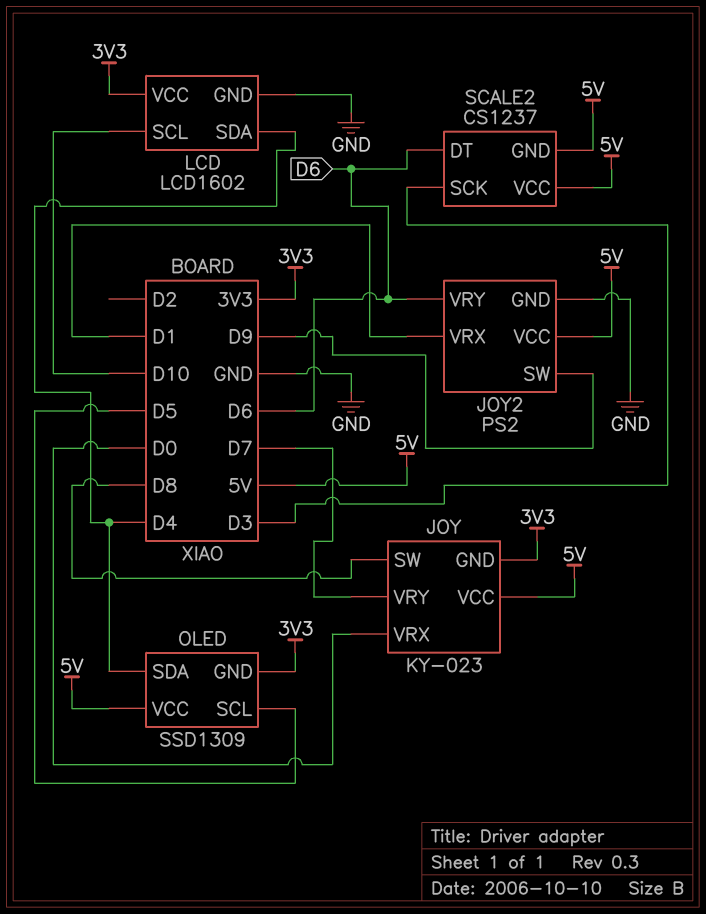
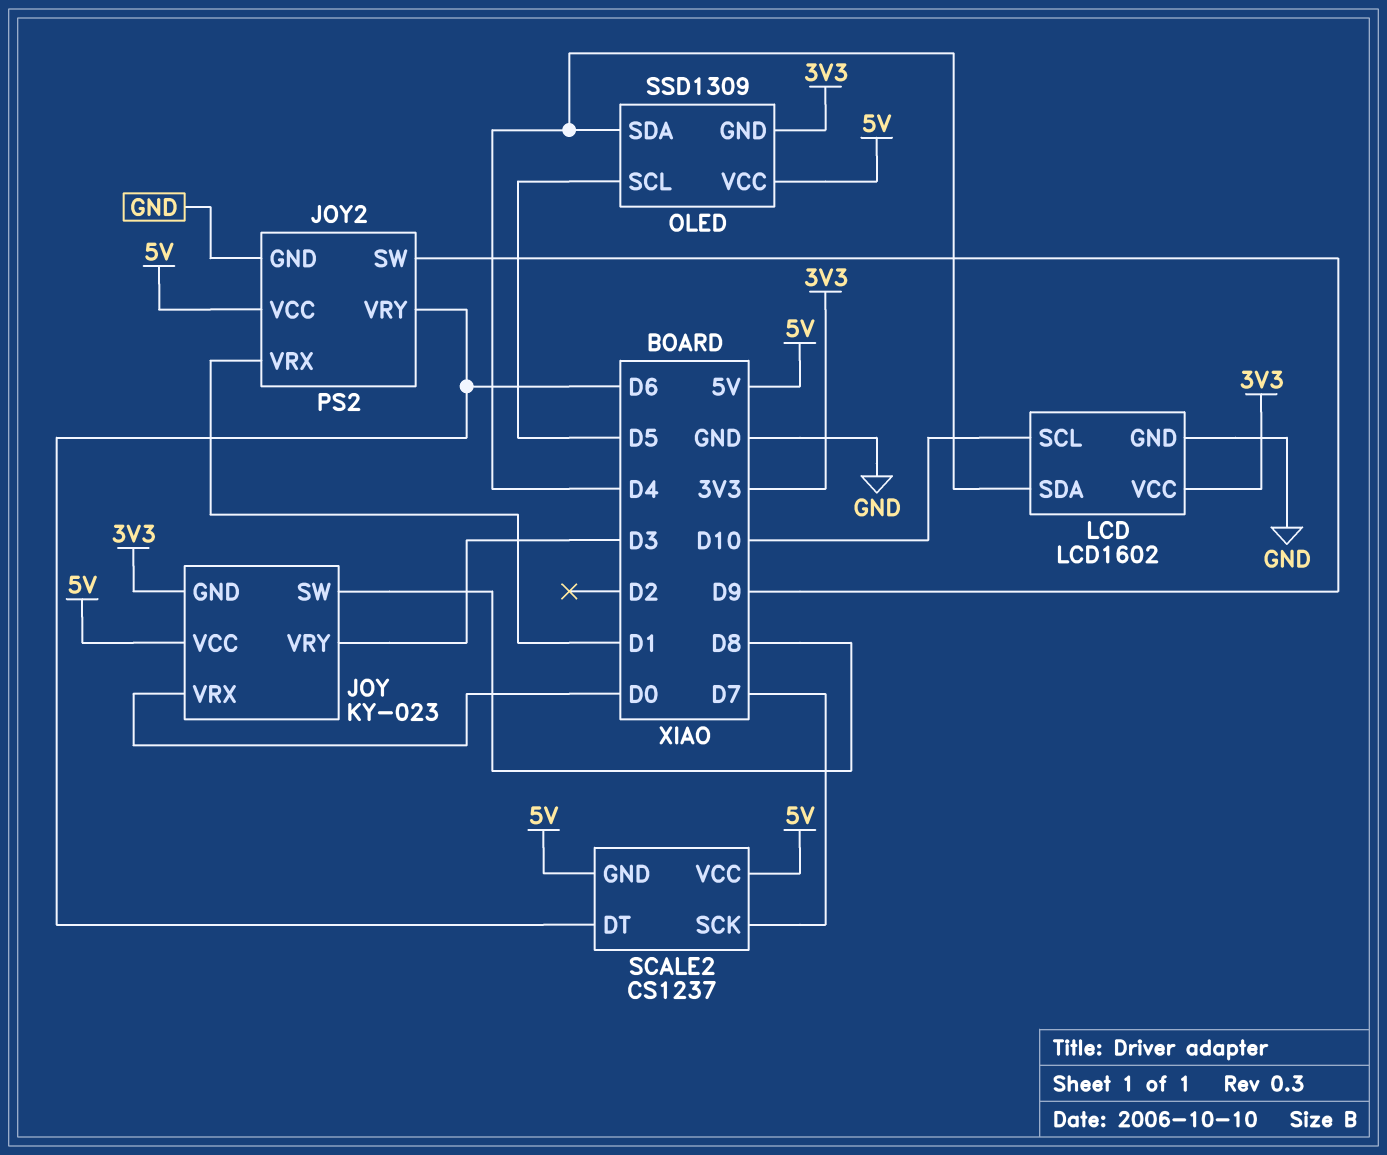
JOY pin VRY: D7 -> D3
SCALE2 pin SCK: D3 -> D7

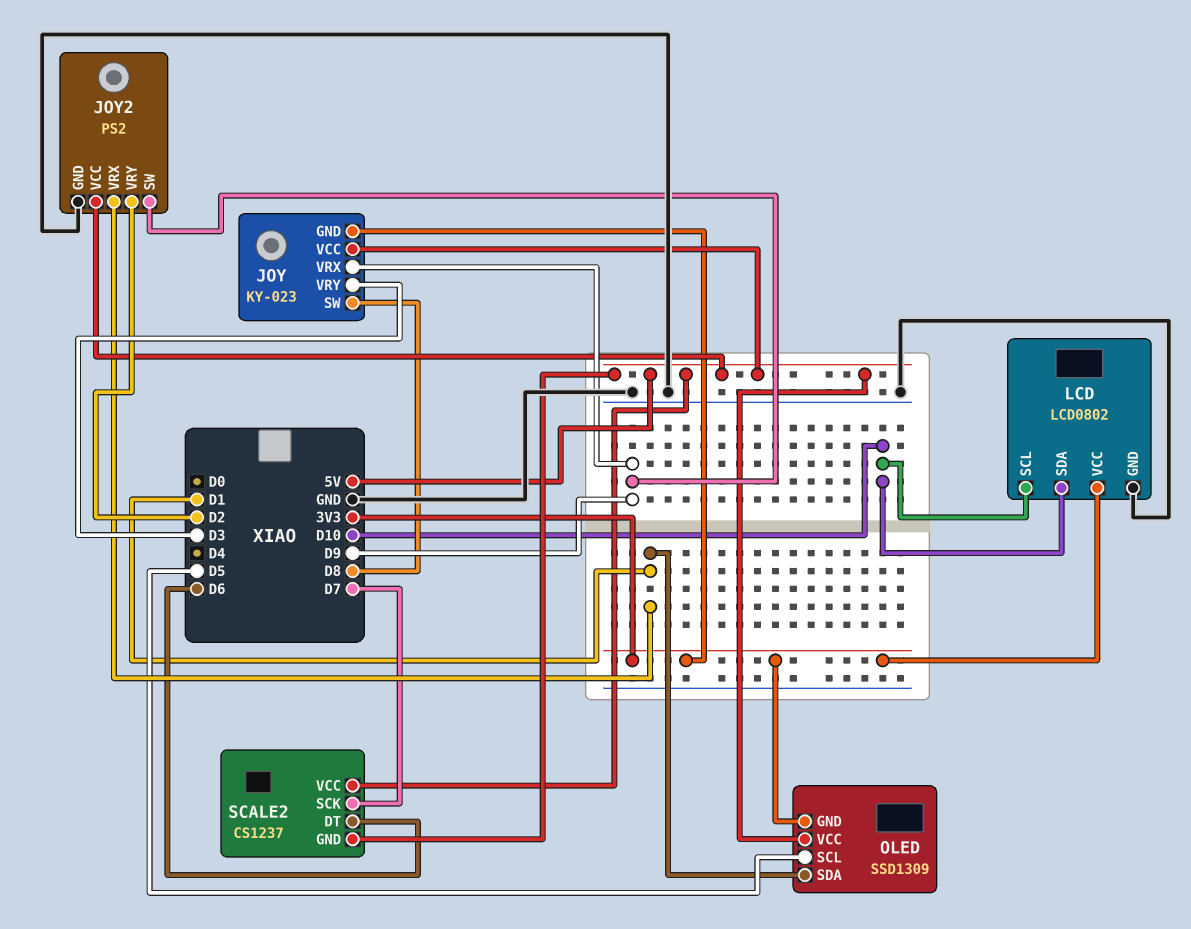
JOY pin VRX: D0 -> D9
JOY2 pin VRY: D6 -> D2
LCD: LCD1602 -> LCD0802
LCD pin SDA: D4 -> D10
OLED pin SDA: D4 -> D1

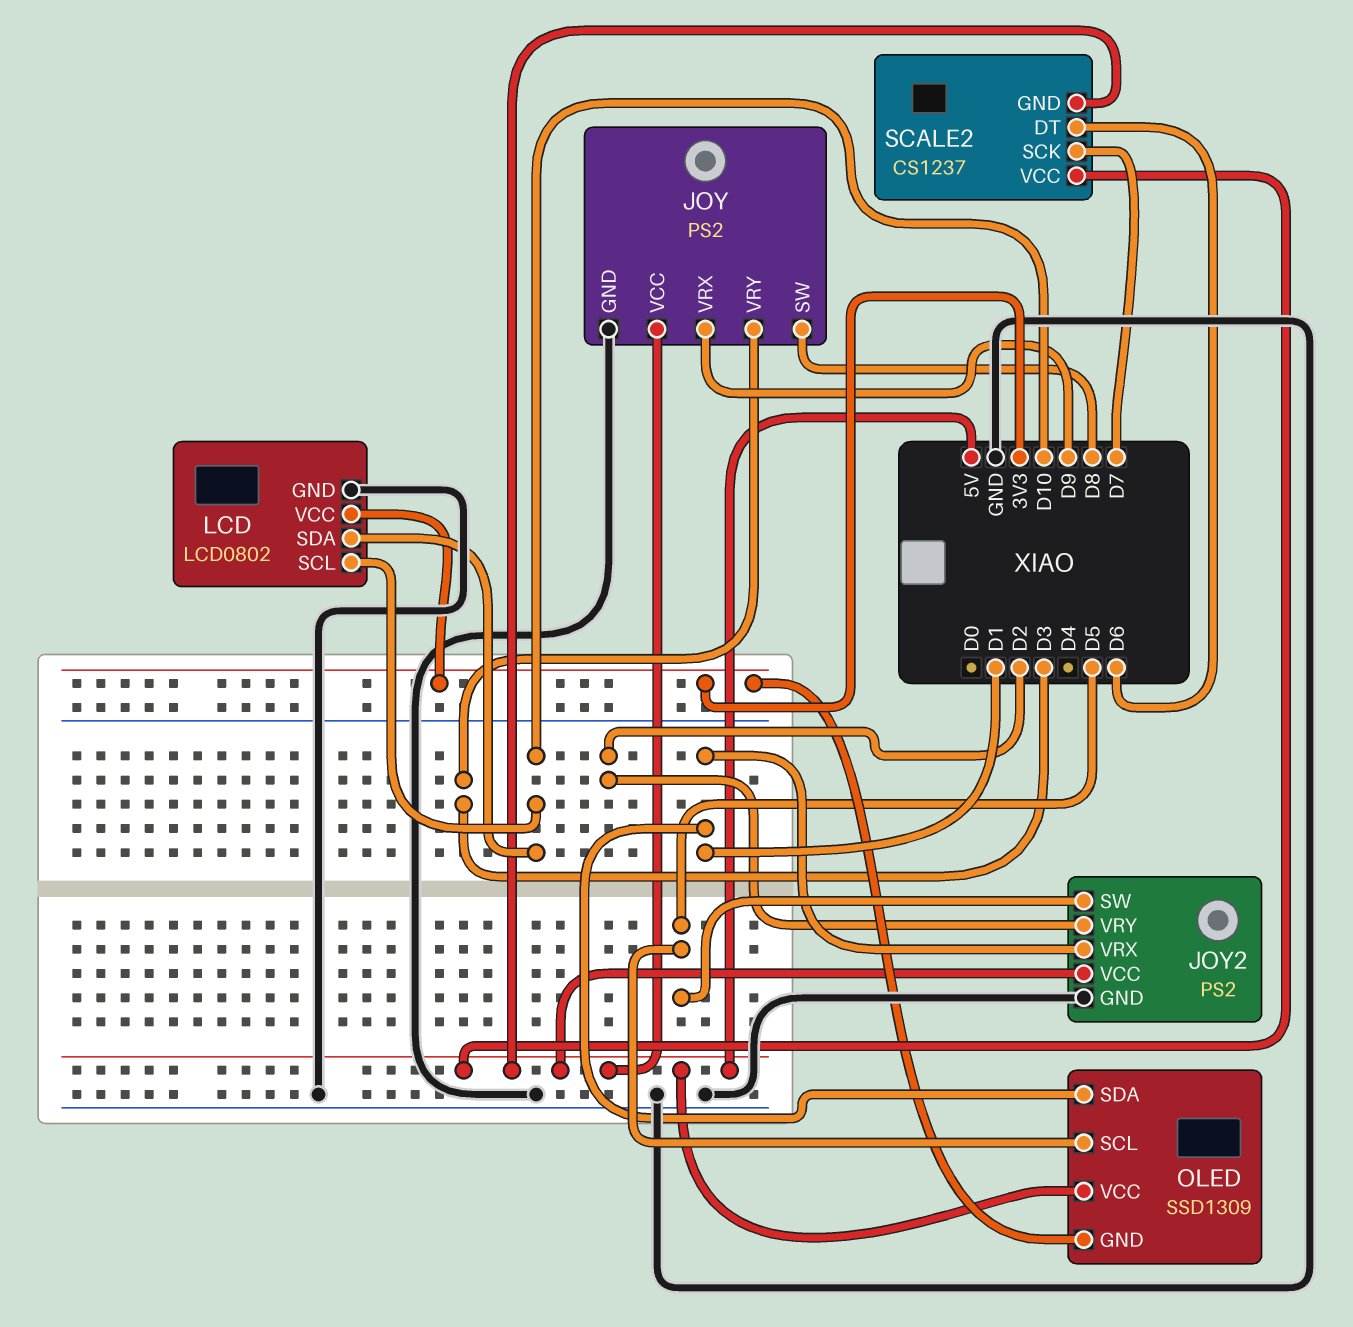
JOY: KY-023 -> PS2
JOY pin GND: 3V3 -> GND
JOY2 pin SW: D9 -> D5

